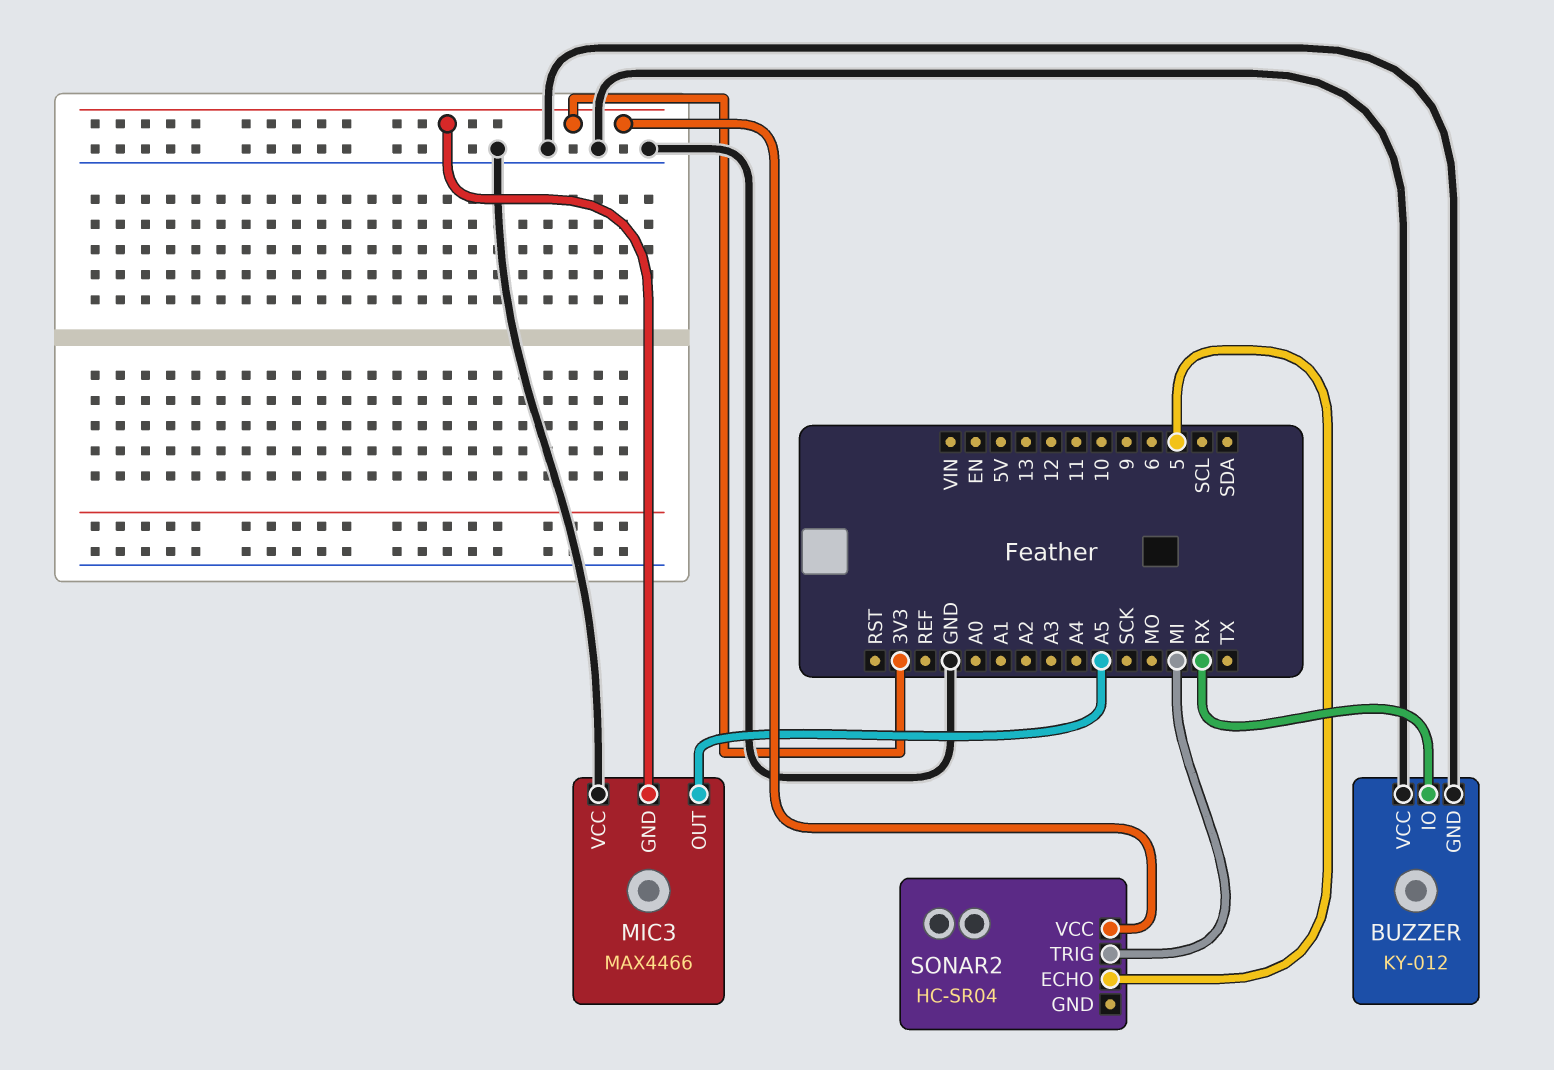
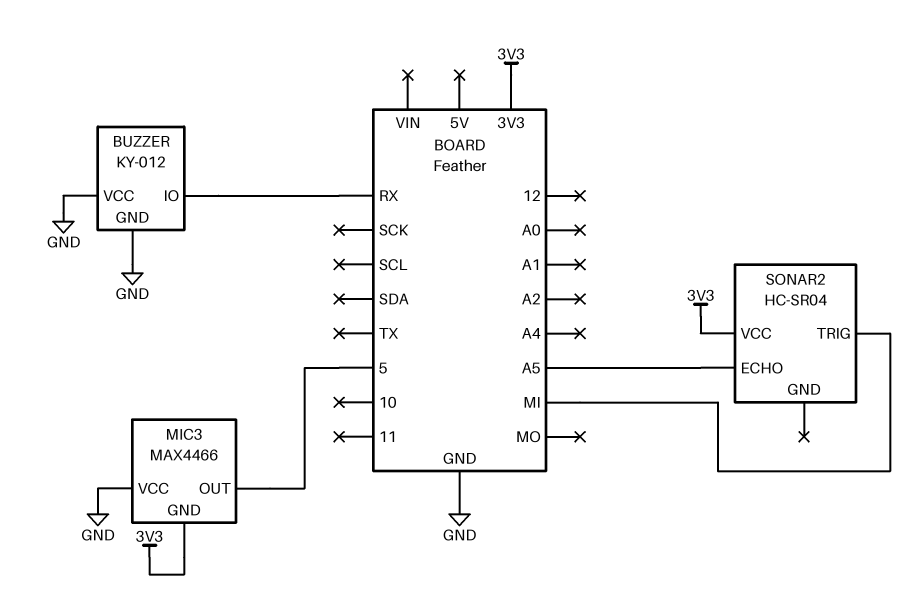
MIC3 pin OUT: A5 -> 5
SONAR2 pin ECHO: 5 -> A5

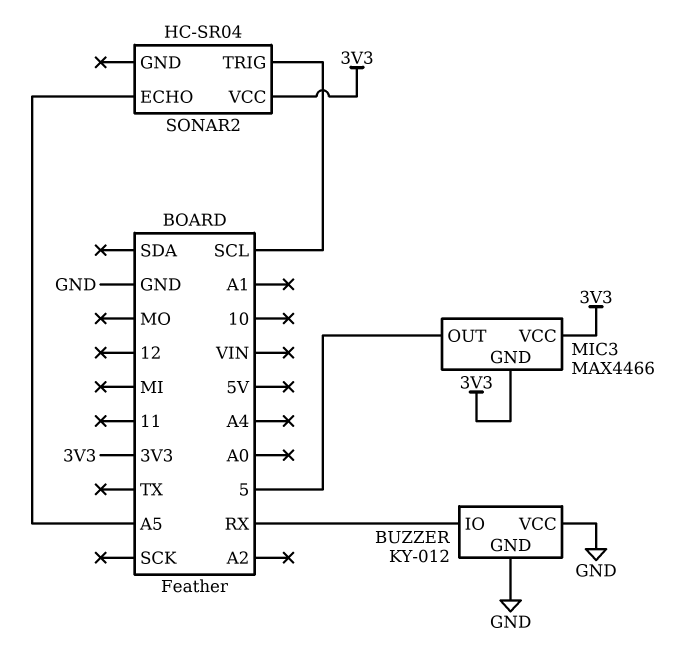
MIC3 pin VCC: GND -> 3V3
SONAR2 pin TRIG: MI -> SCL

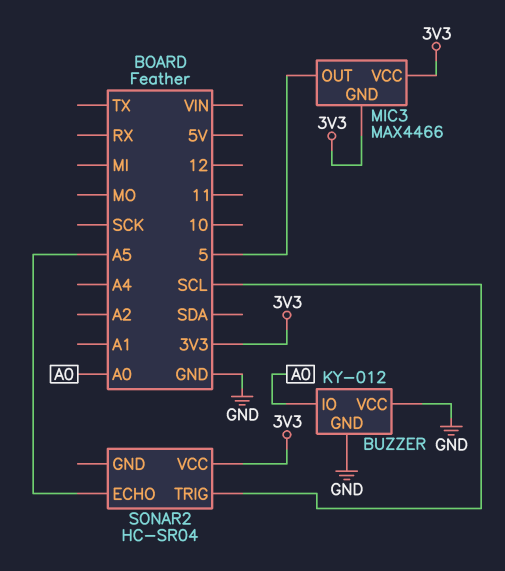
BUZZER pin IO: RX -> A0

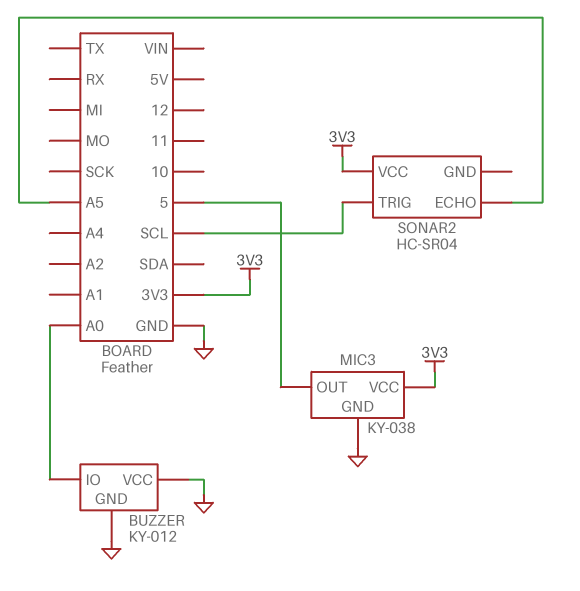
MIC3: MAX4466 -> KY-038
MIC3 pin GND: 3V3 -> GND

